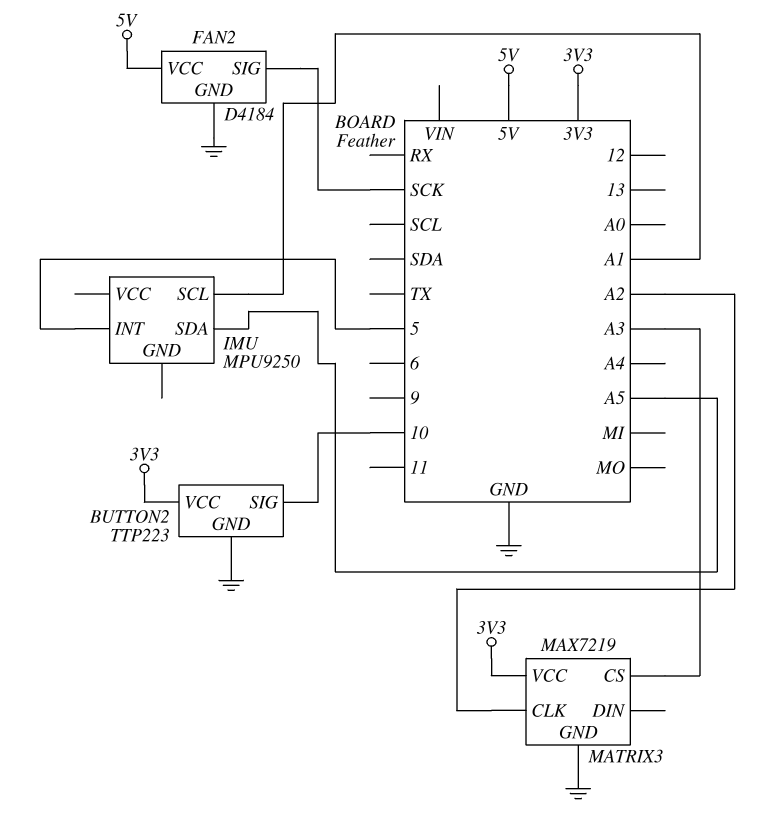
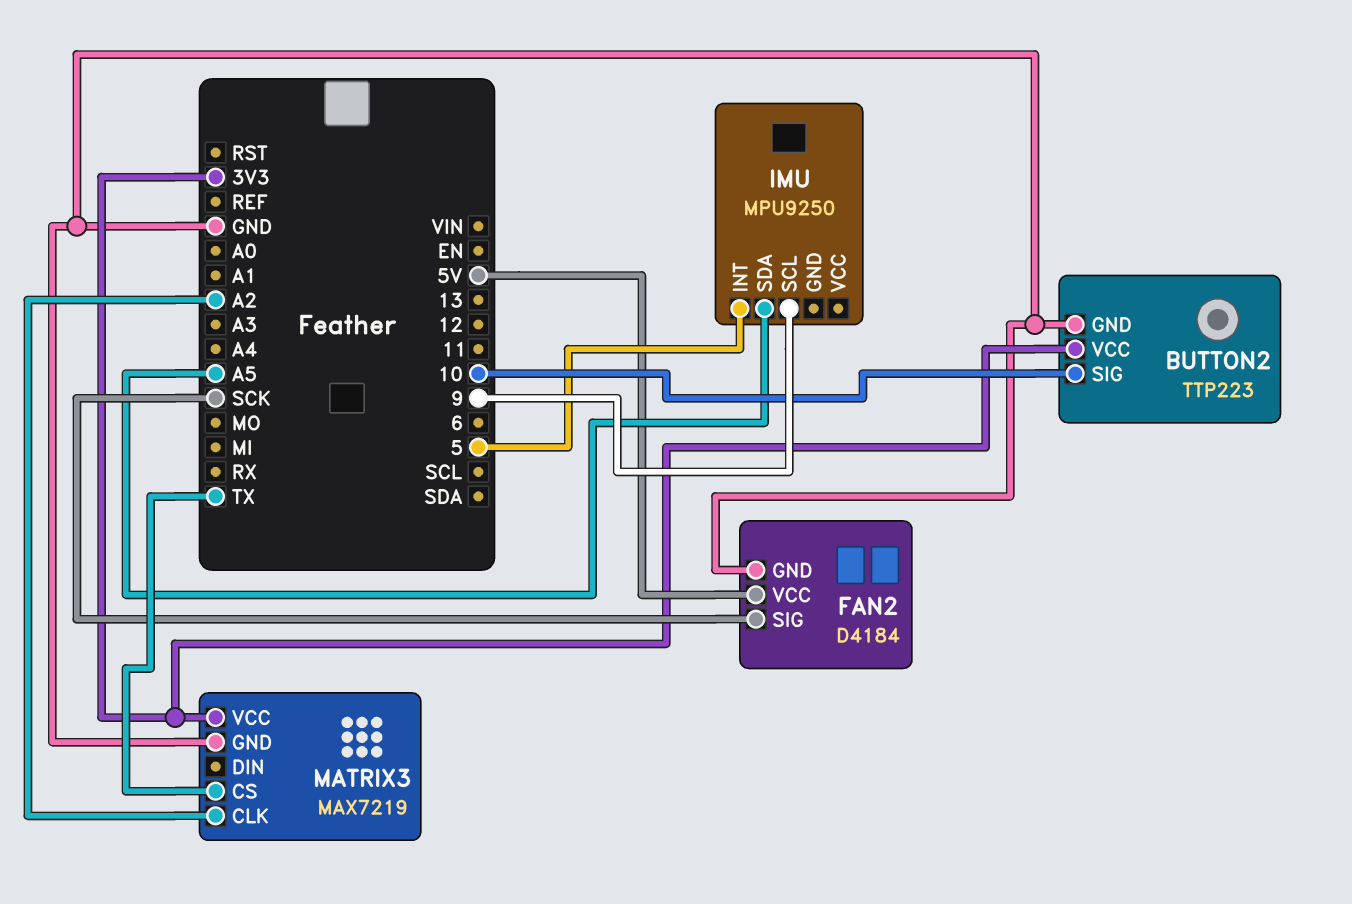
IMU pin SCL: A1 -> 9
MATRIX3 pin CS: A3 -> TX

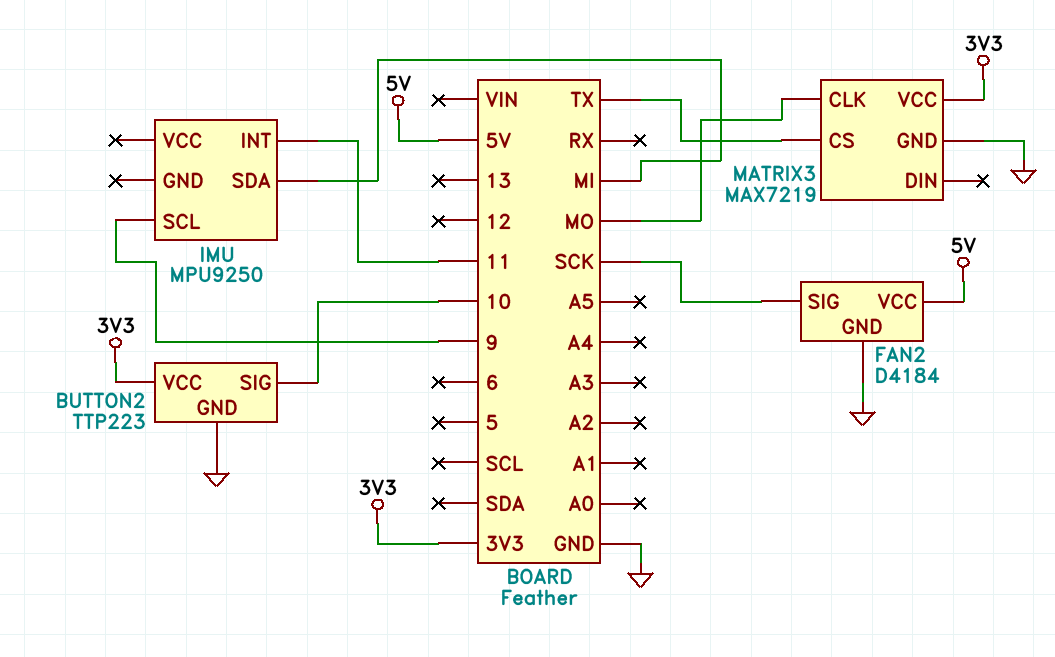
IMU pin INT: 5 -> 11
IMU pin SDA: A5 -> MI
MATRIX3 pin CLK: A2 -> MO

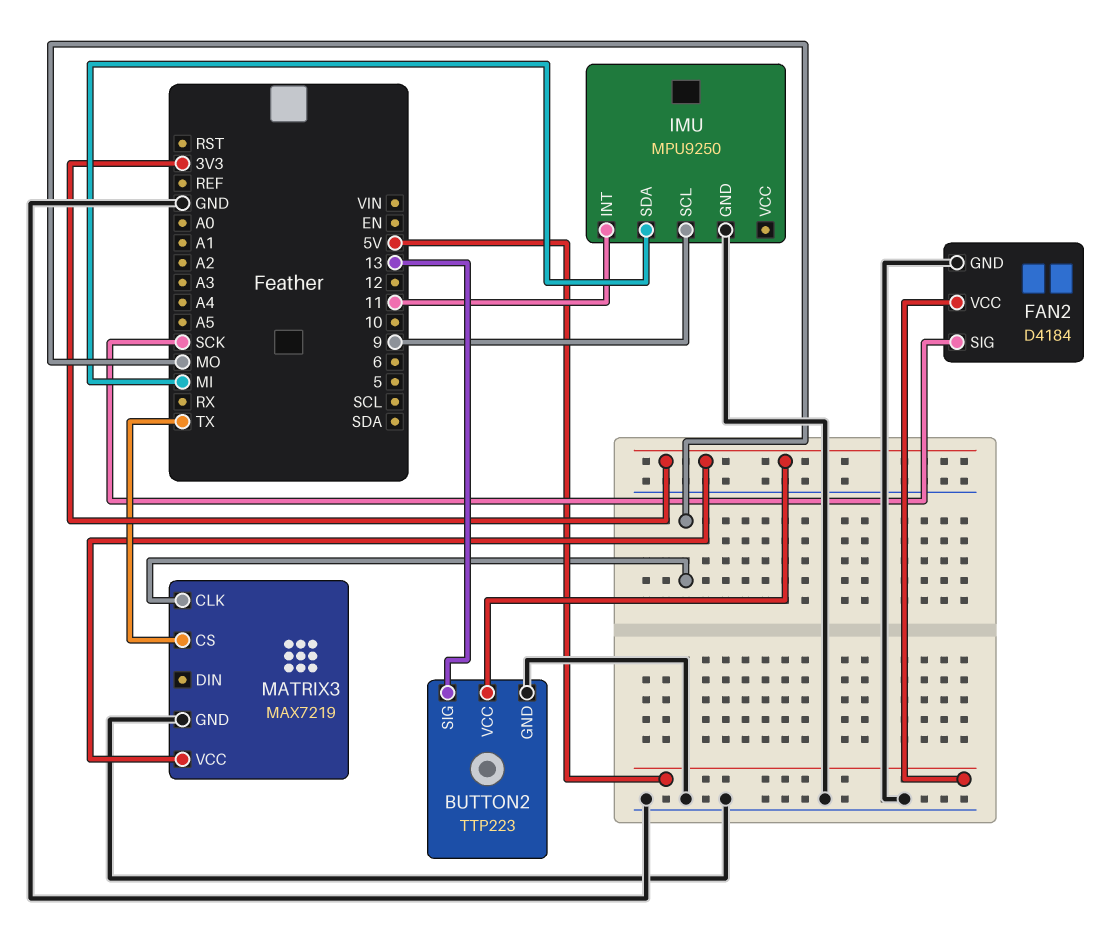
BUTTON2 pin SIG: 10 -> 13
IMU pin GND: none -> GND

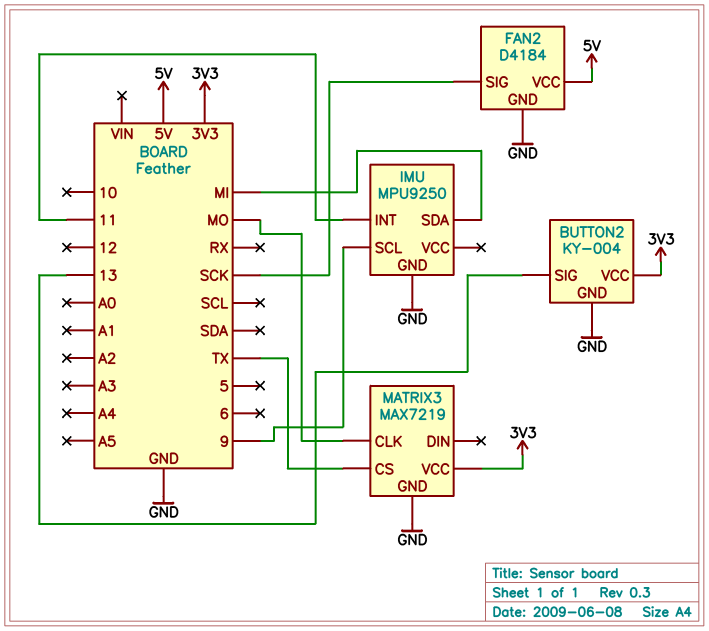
BUTTON2: TTP223 -> KY-004

